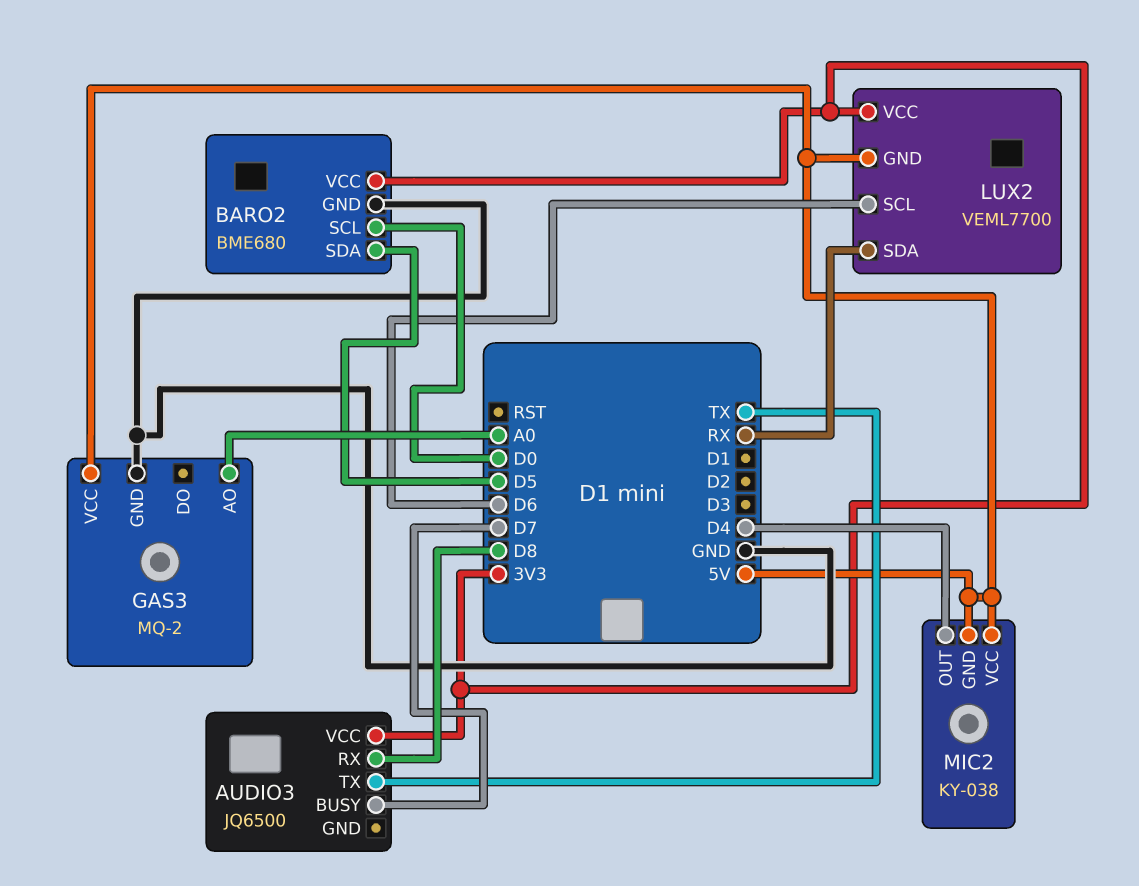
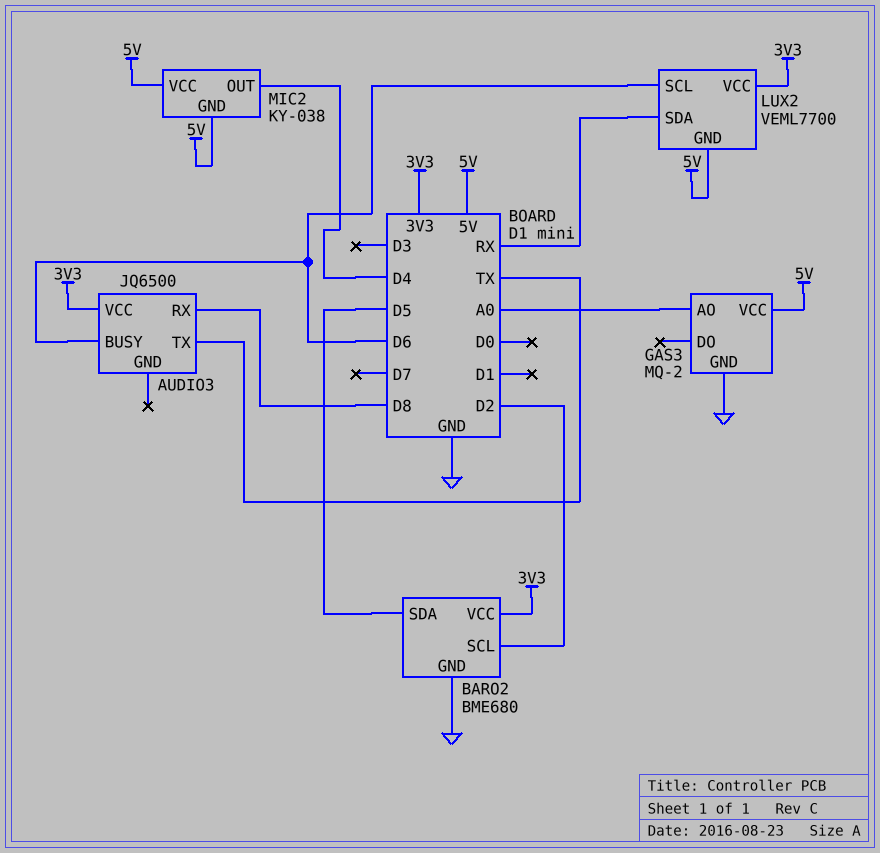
AUDIO3 pin BUSY: D7 -> D6
BARO2 pin SCL: D0 -> D2

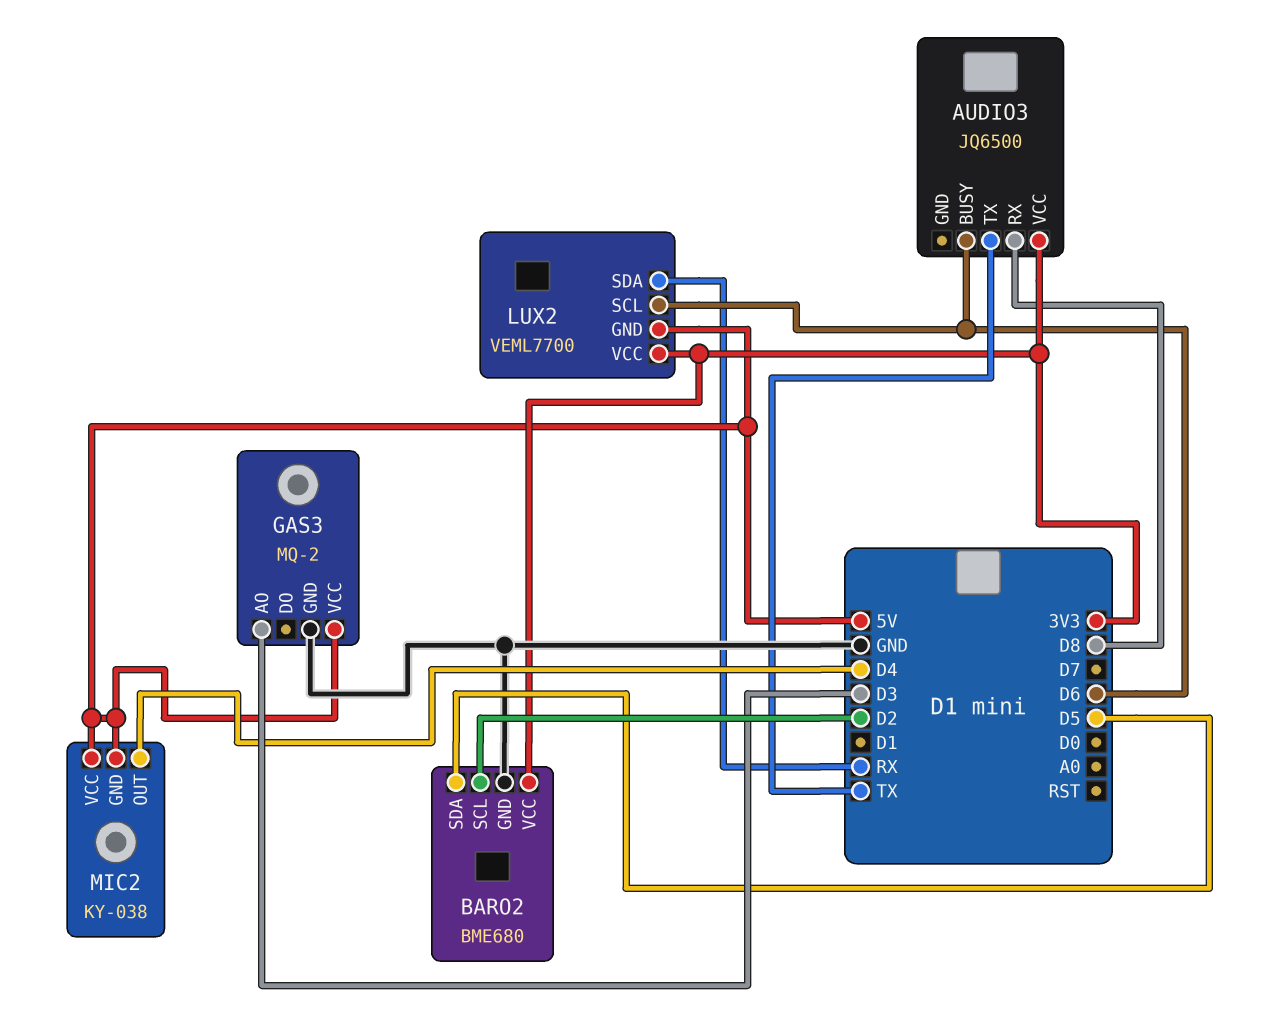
GAS3 pin AO: A0 -> D3

